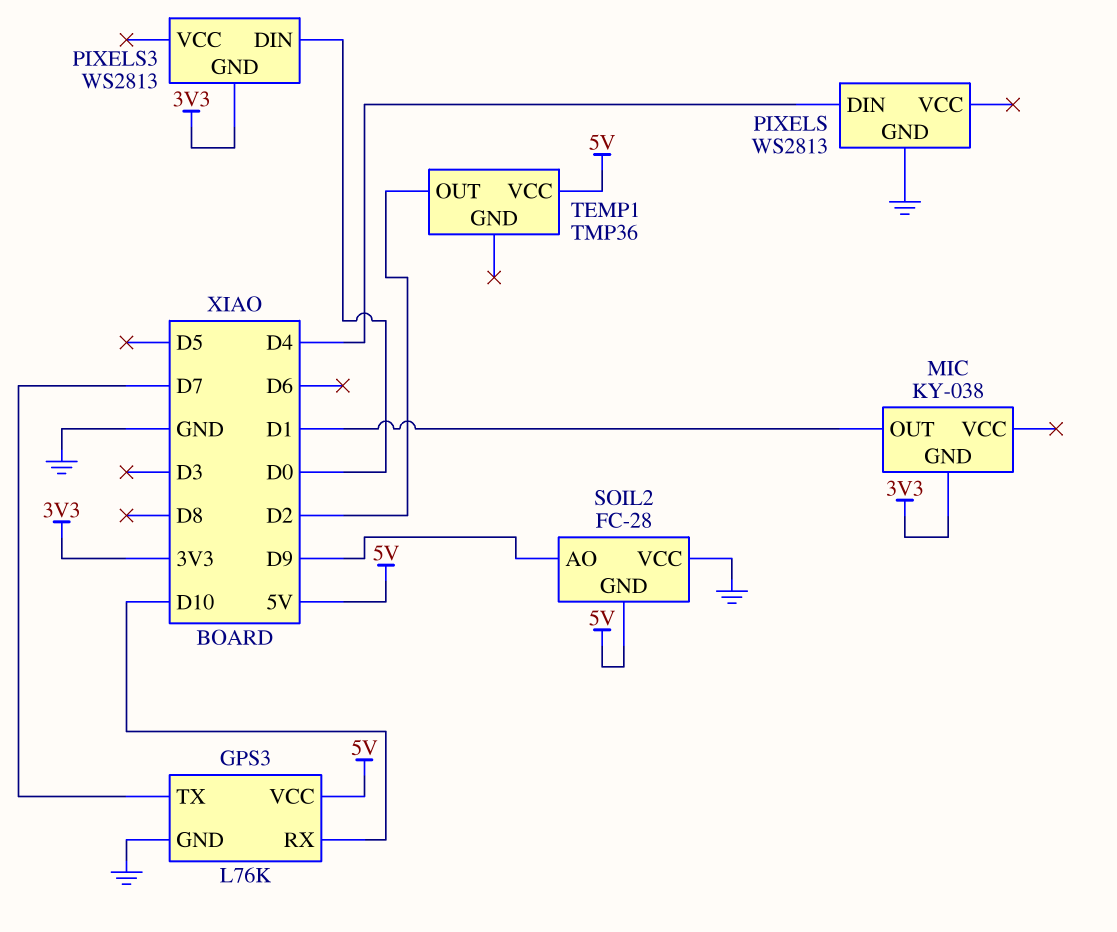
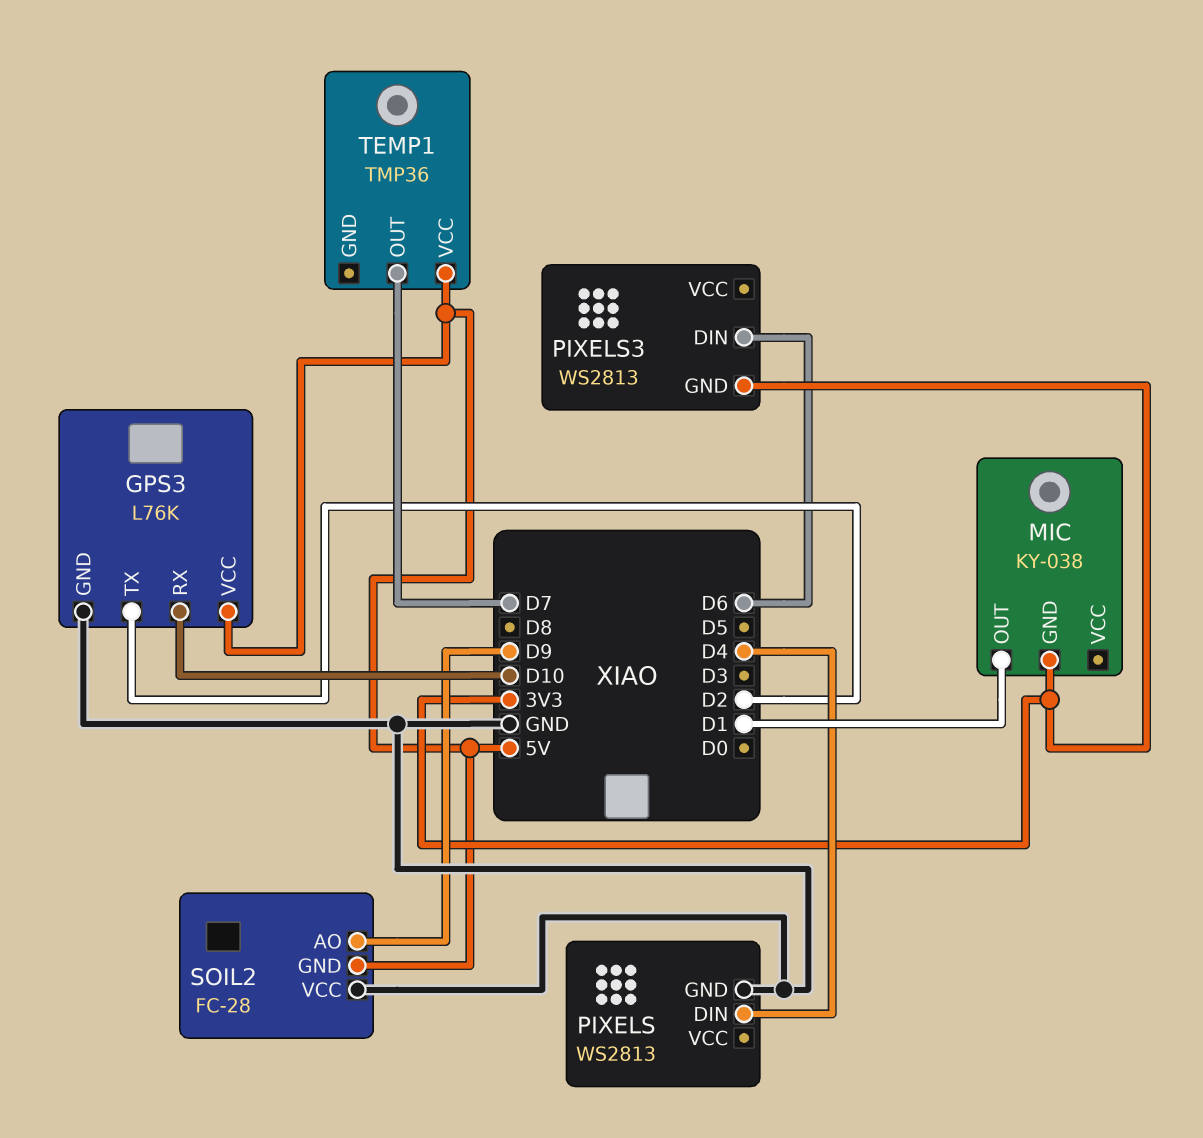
GPS3 pin TX: D7 -> D2
PIXELS3 pin DIN: D0 -> D6
TEMP1 pin OUT: D2 -> D7

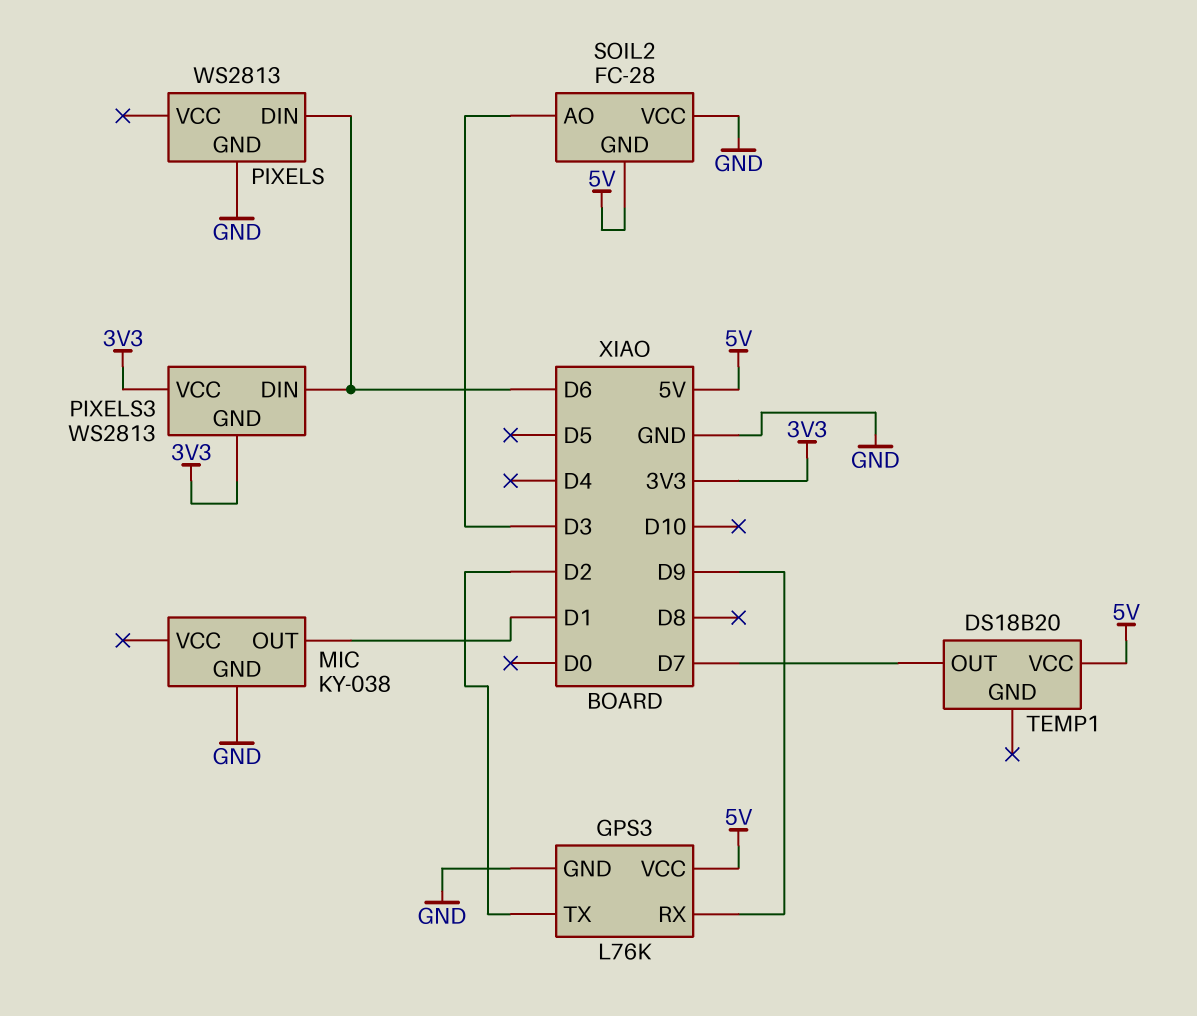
GPS3 pin RX: D10 -> D9
MIC pin GND: 3V3 -> GND
PIXELS pin DIN: D4 -> D6
PIXELS3 pin VCC: none -> 3V3
SOIL2 pin AO: D9 -> D3
TEMP1: TMP36 -> DS18B20

